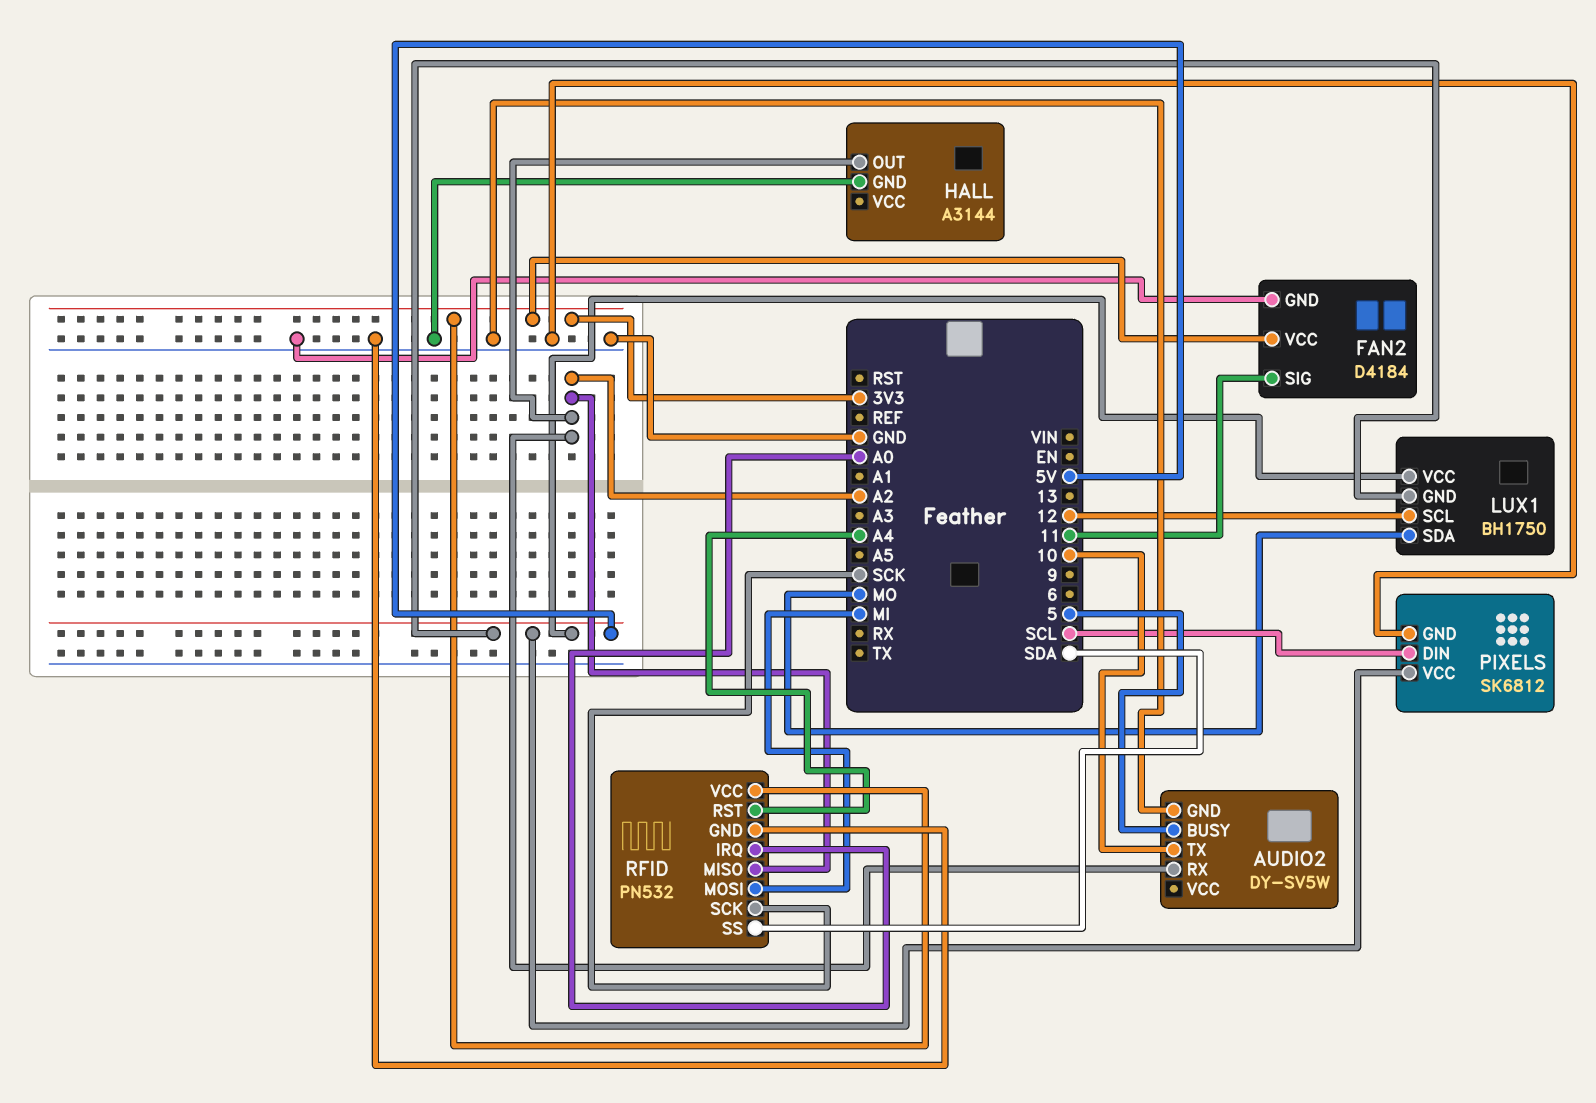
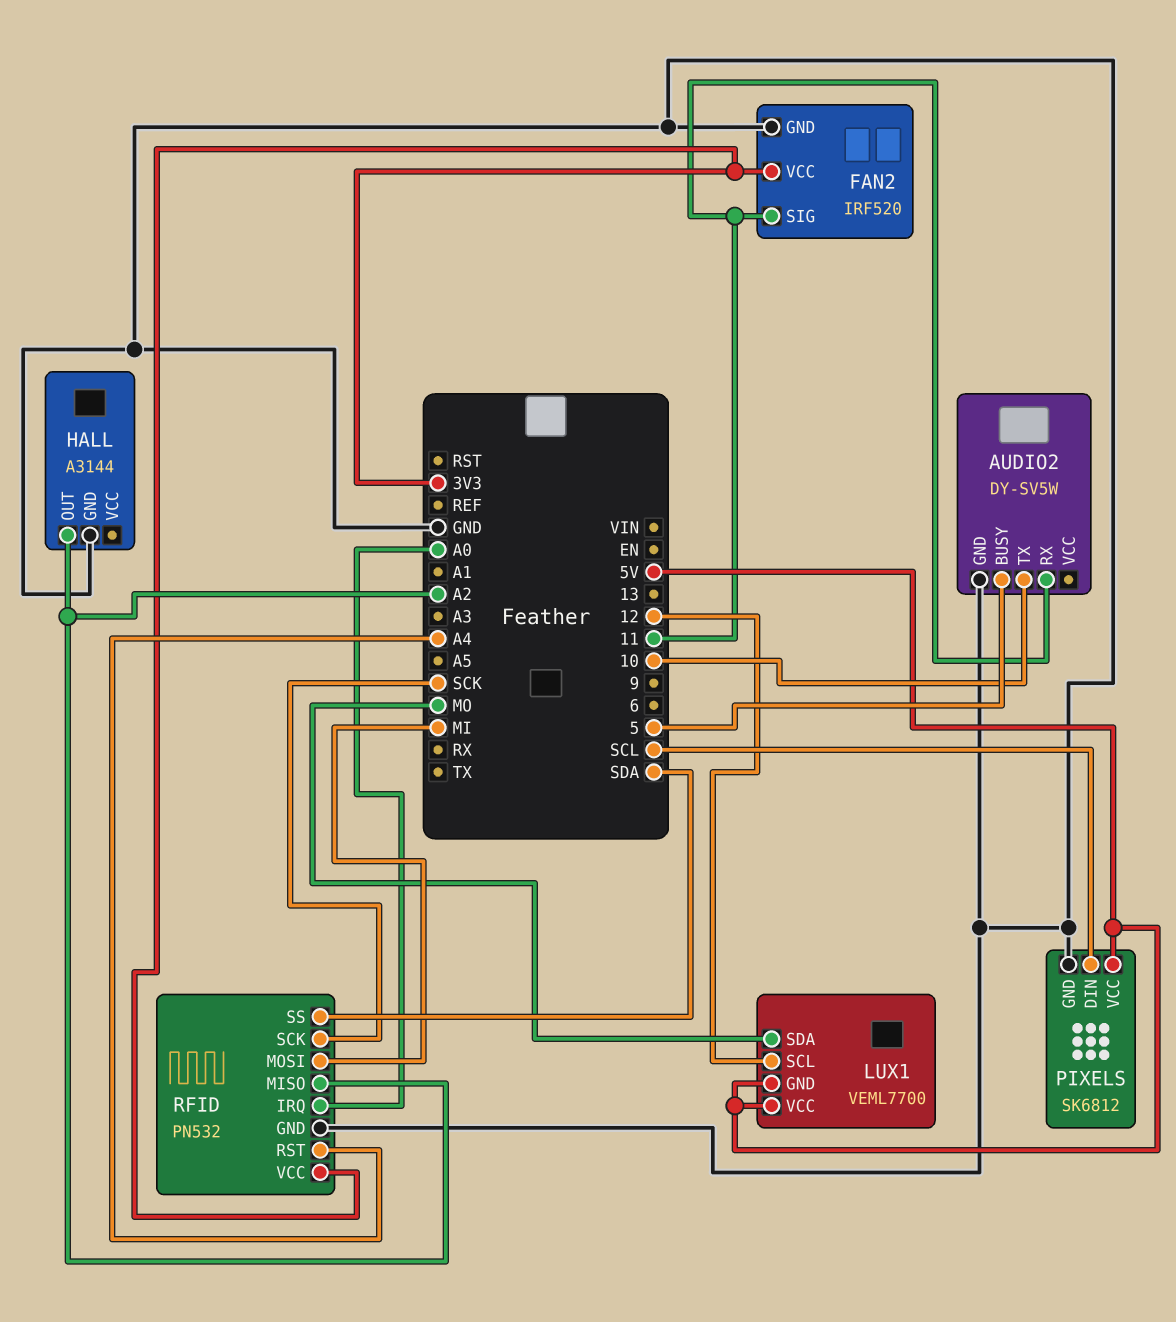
AUDIO2 pin RX: A2 -> 11
FAN2: D4184 -> IRF520
LUX1: BH1750 -> VEML7700

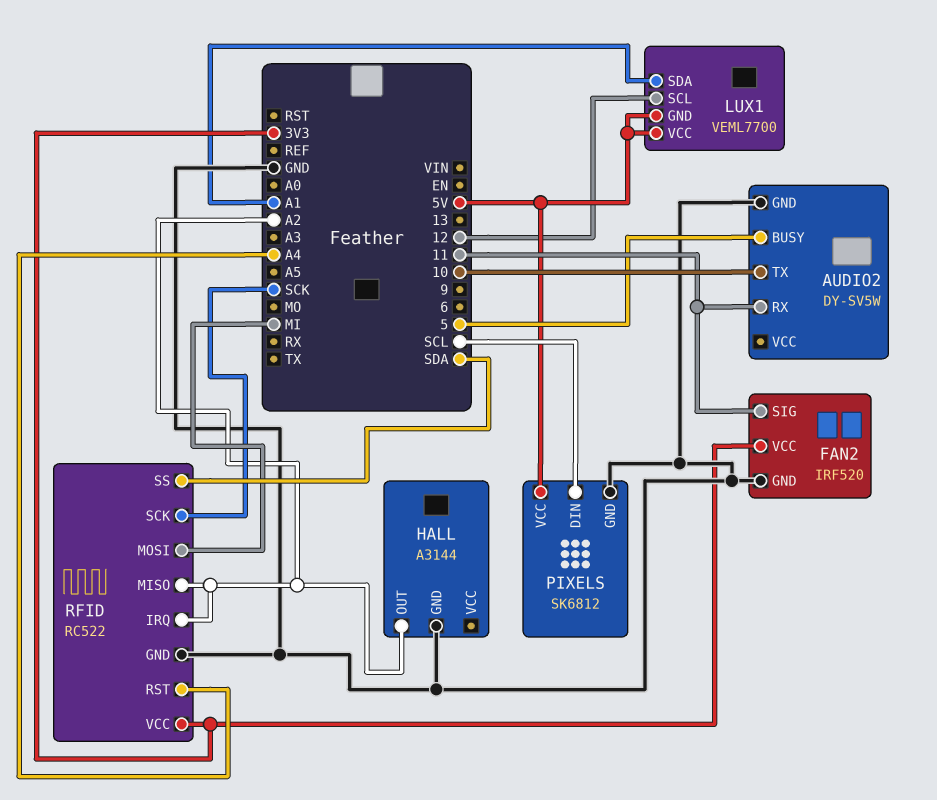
LUX1 pin SDA: MO -> A1
RFID: PN532 -> RC522
RFID pin IRQ: A0 -> A2

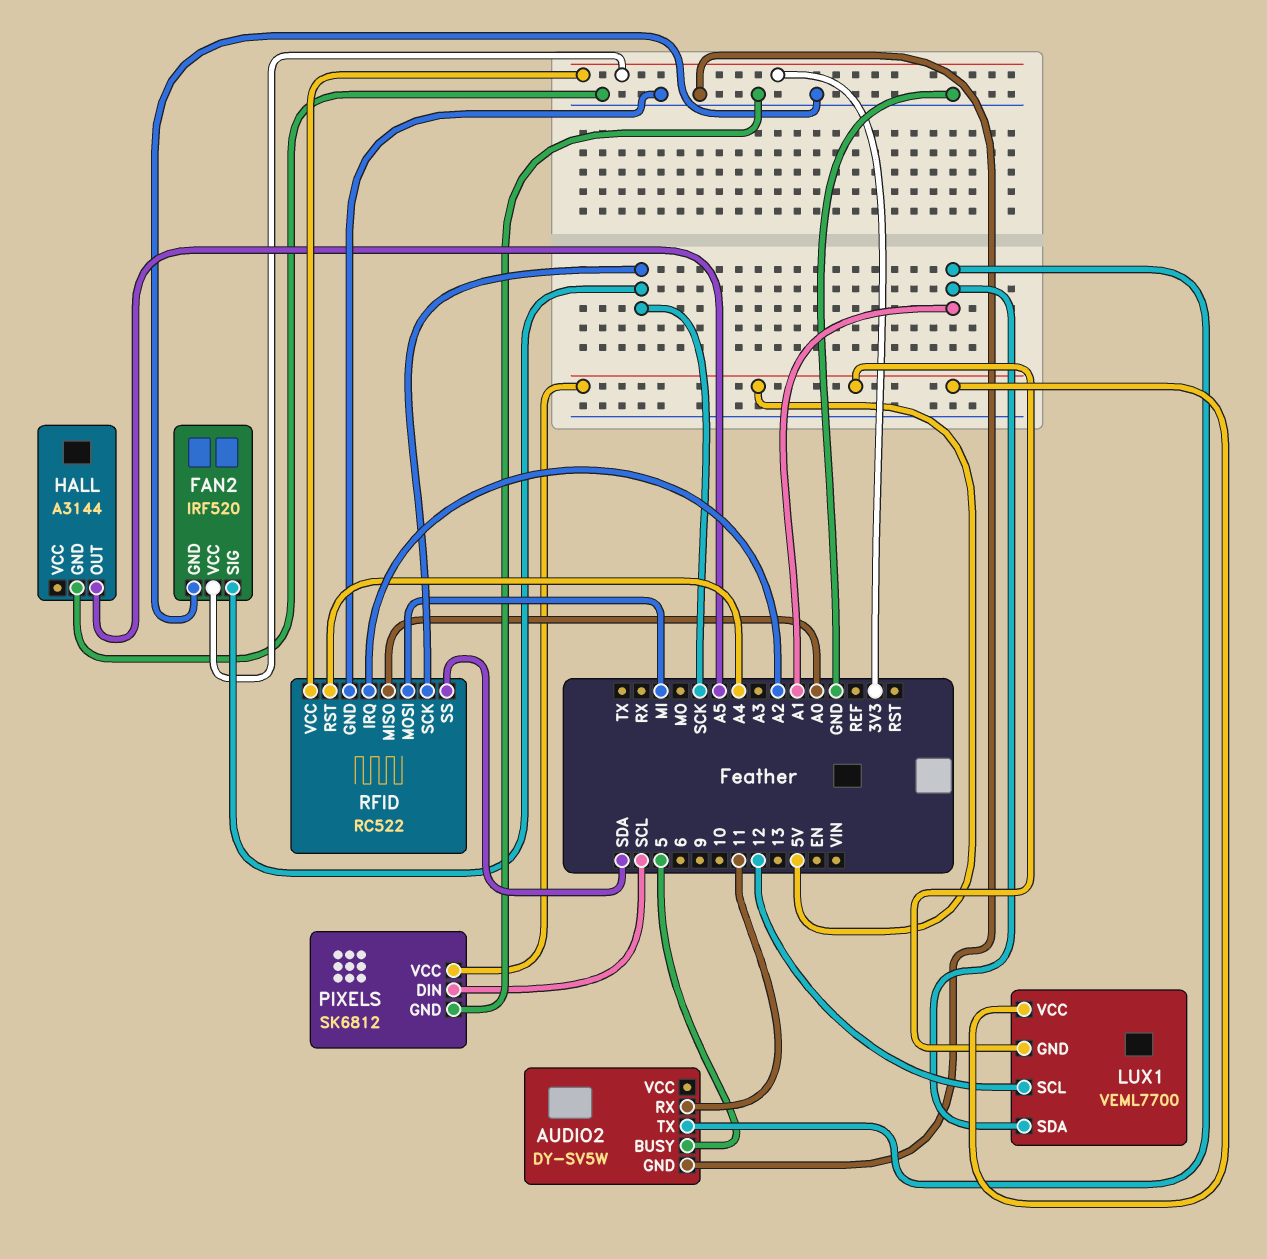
AUDIO2 pin TX: 10 -> A1
FAN2 pin SIG: 11 -> SCK
HALL pin OUT: A2 -> A5
RFID pin MISO: A2 -> A0

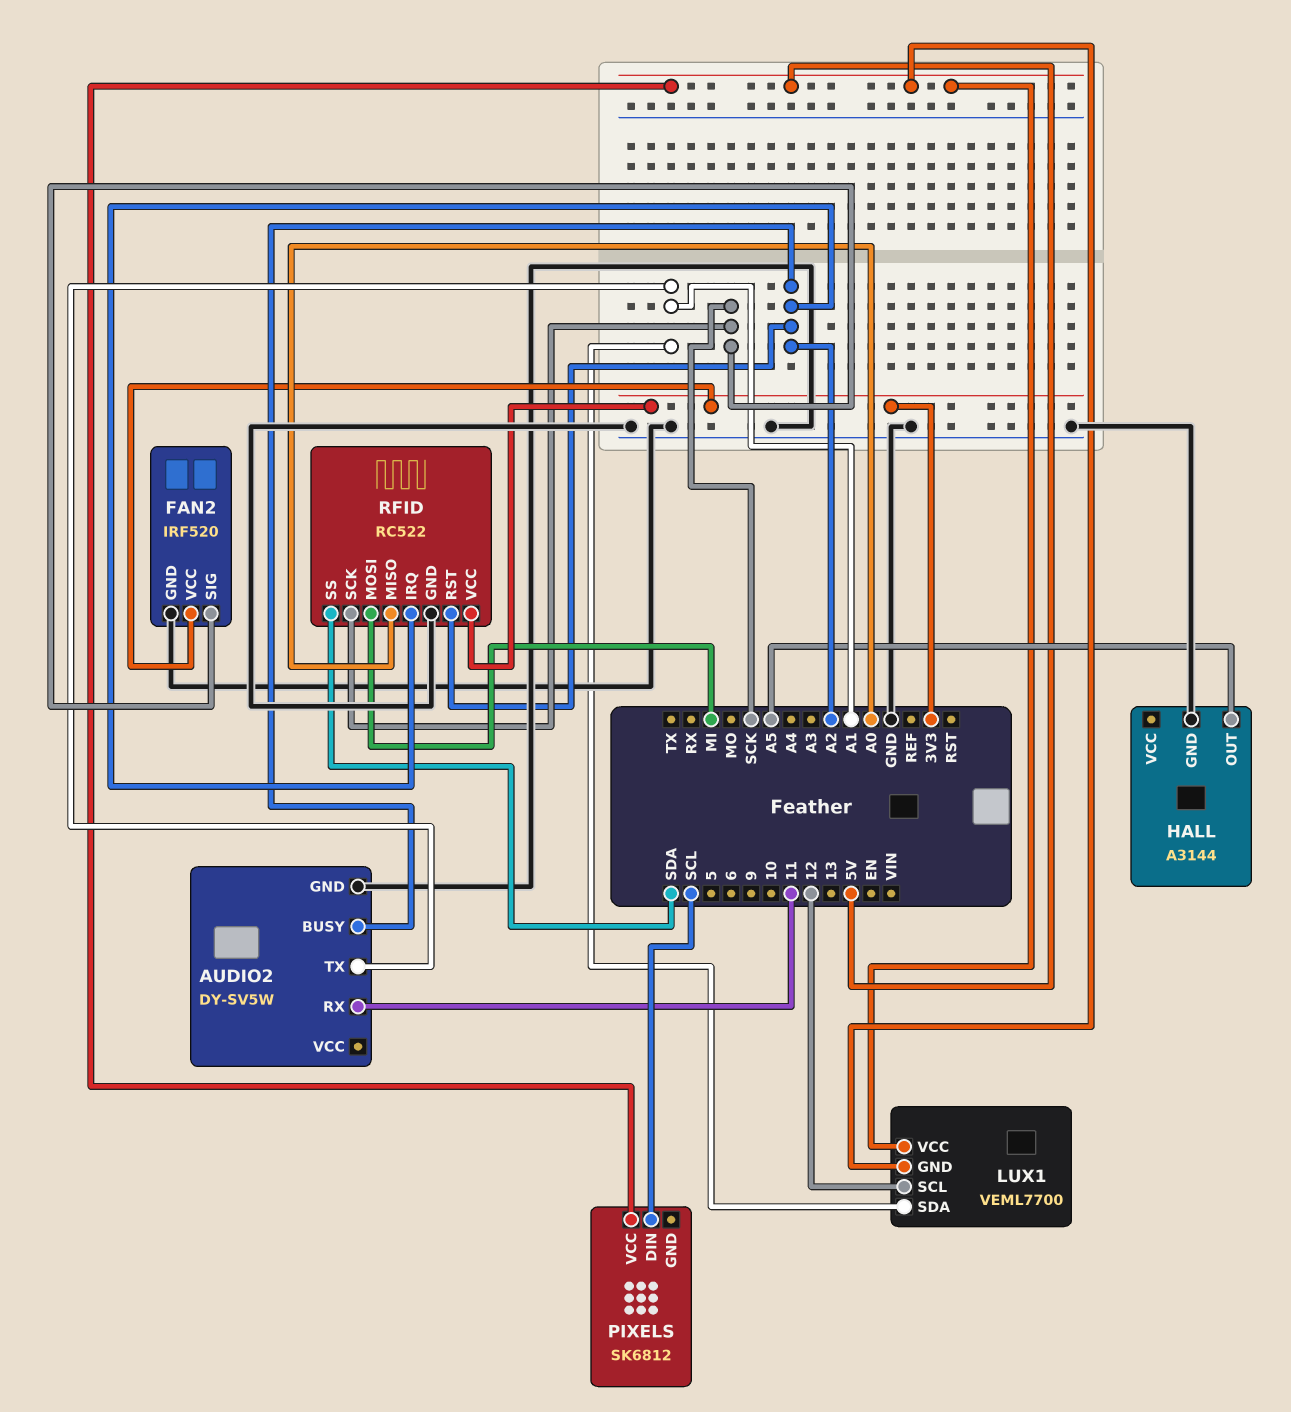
AUDIO2 pin BUSY: 5 -> A2
PIXELS pin GND: GND -> none
RFID pin RST: A4 -> A2

